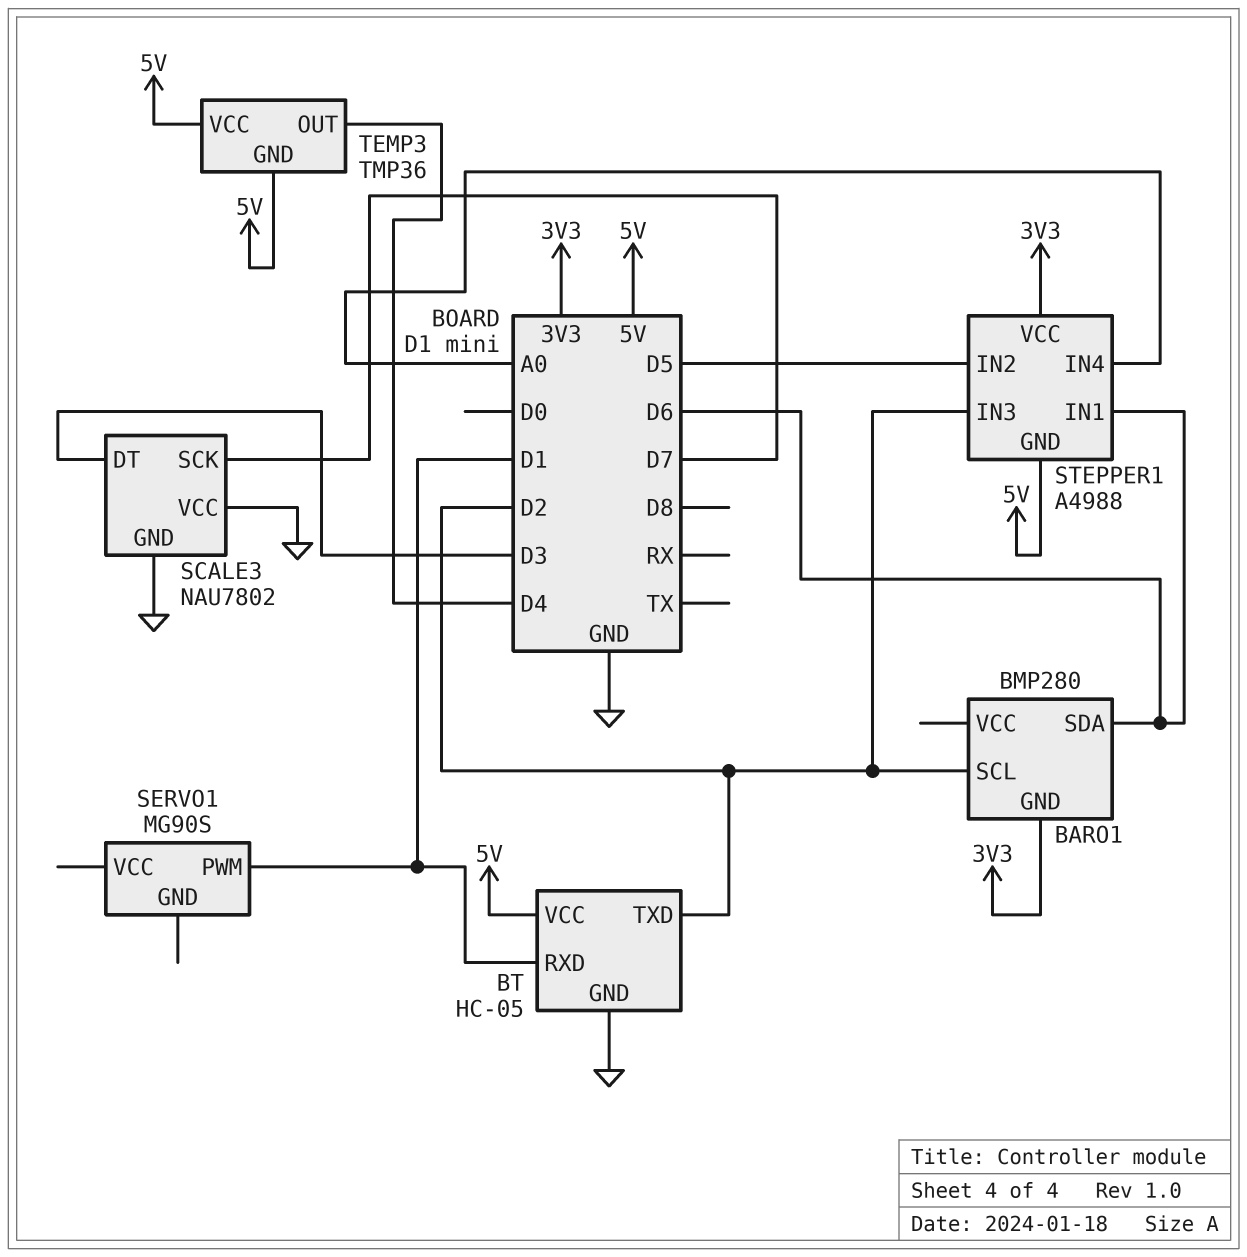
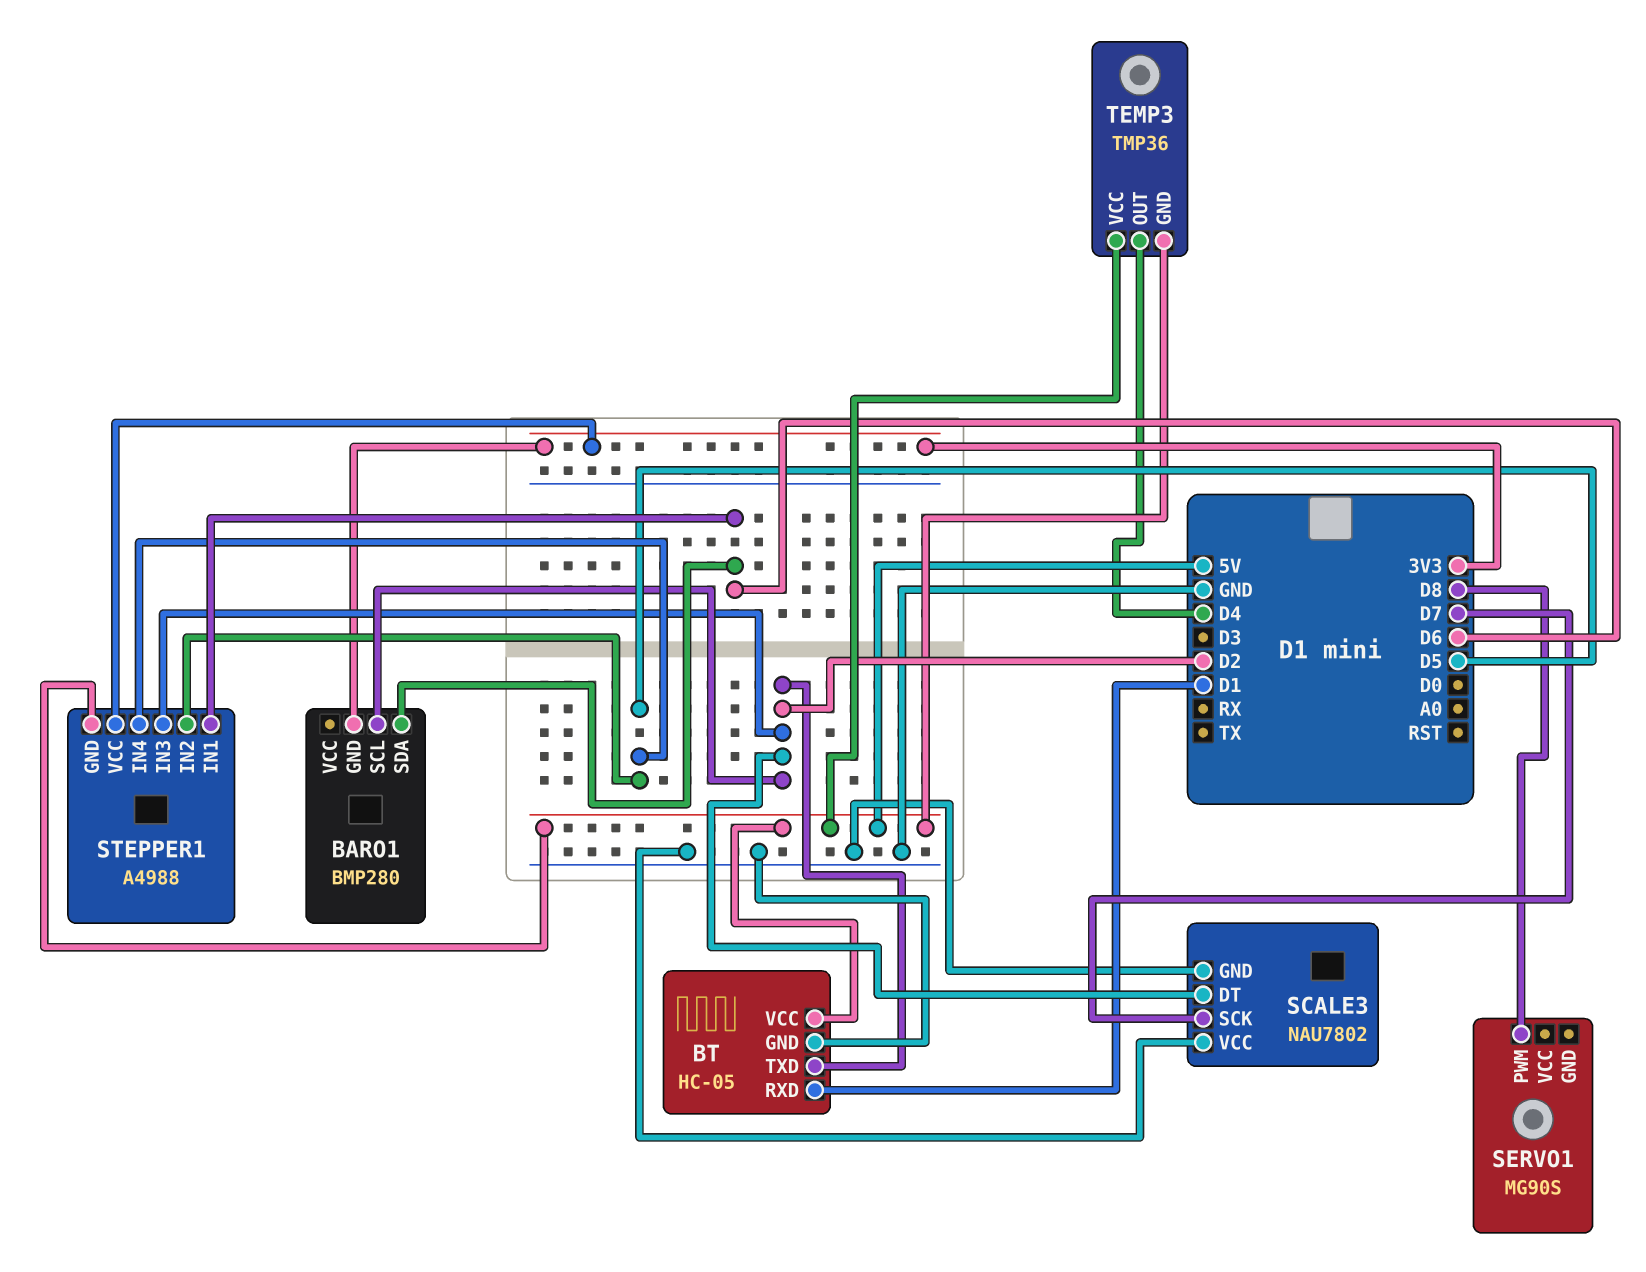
SCALE3 pin DT: D3 -> D2
SERVO1 pin PWM: D1 -> D8
STEPPER1 pin IN4: A0 -> D5

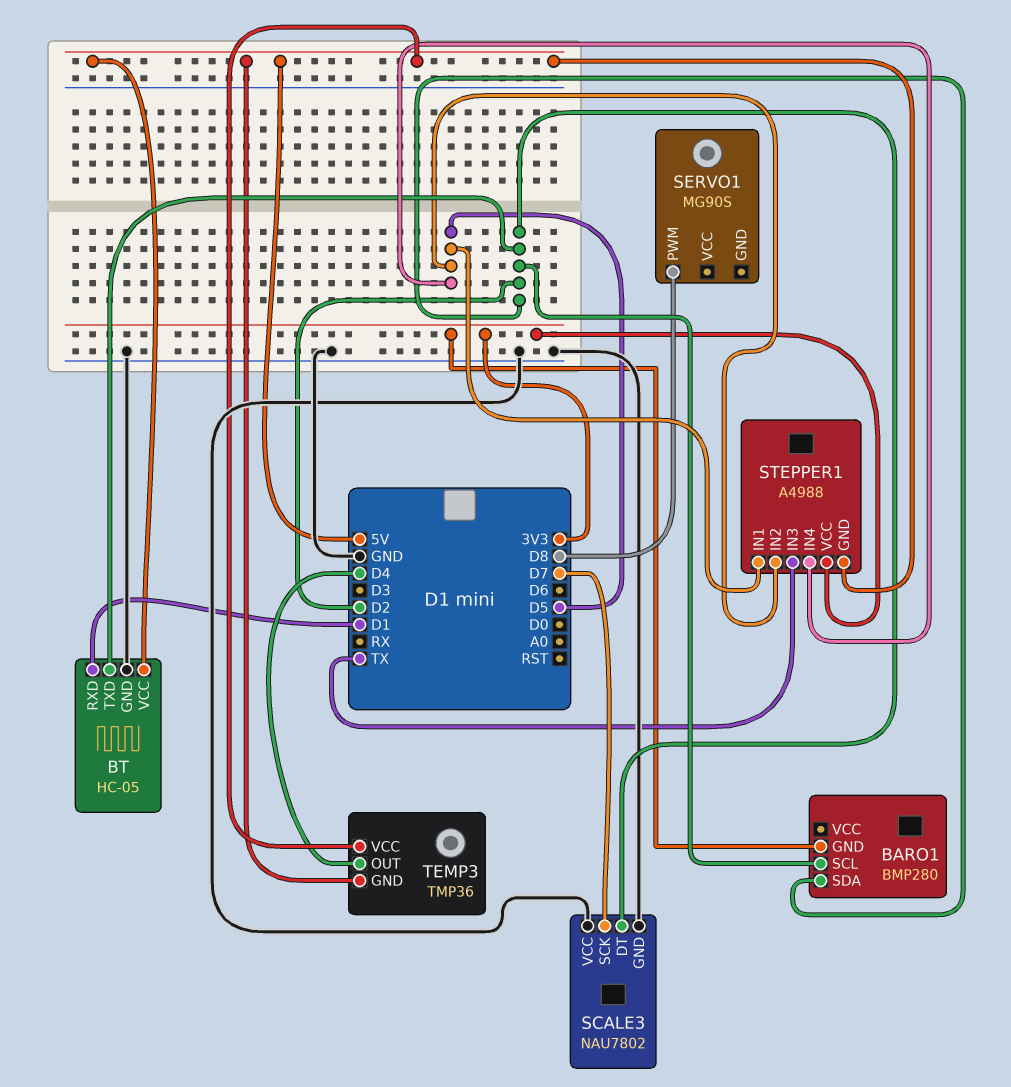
BARO1 pin SDA: D6 -> D2
STEPPER1 pin IN1: D6 -> D5
STEPPER1 pin IN3: D2 -> TX

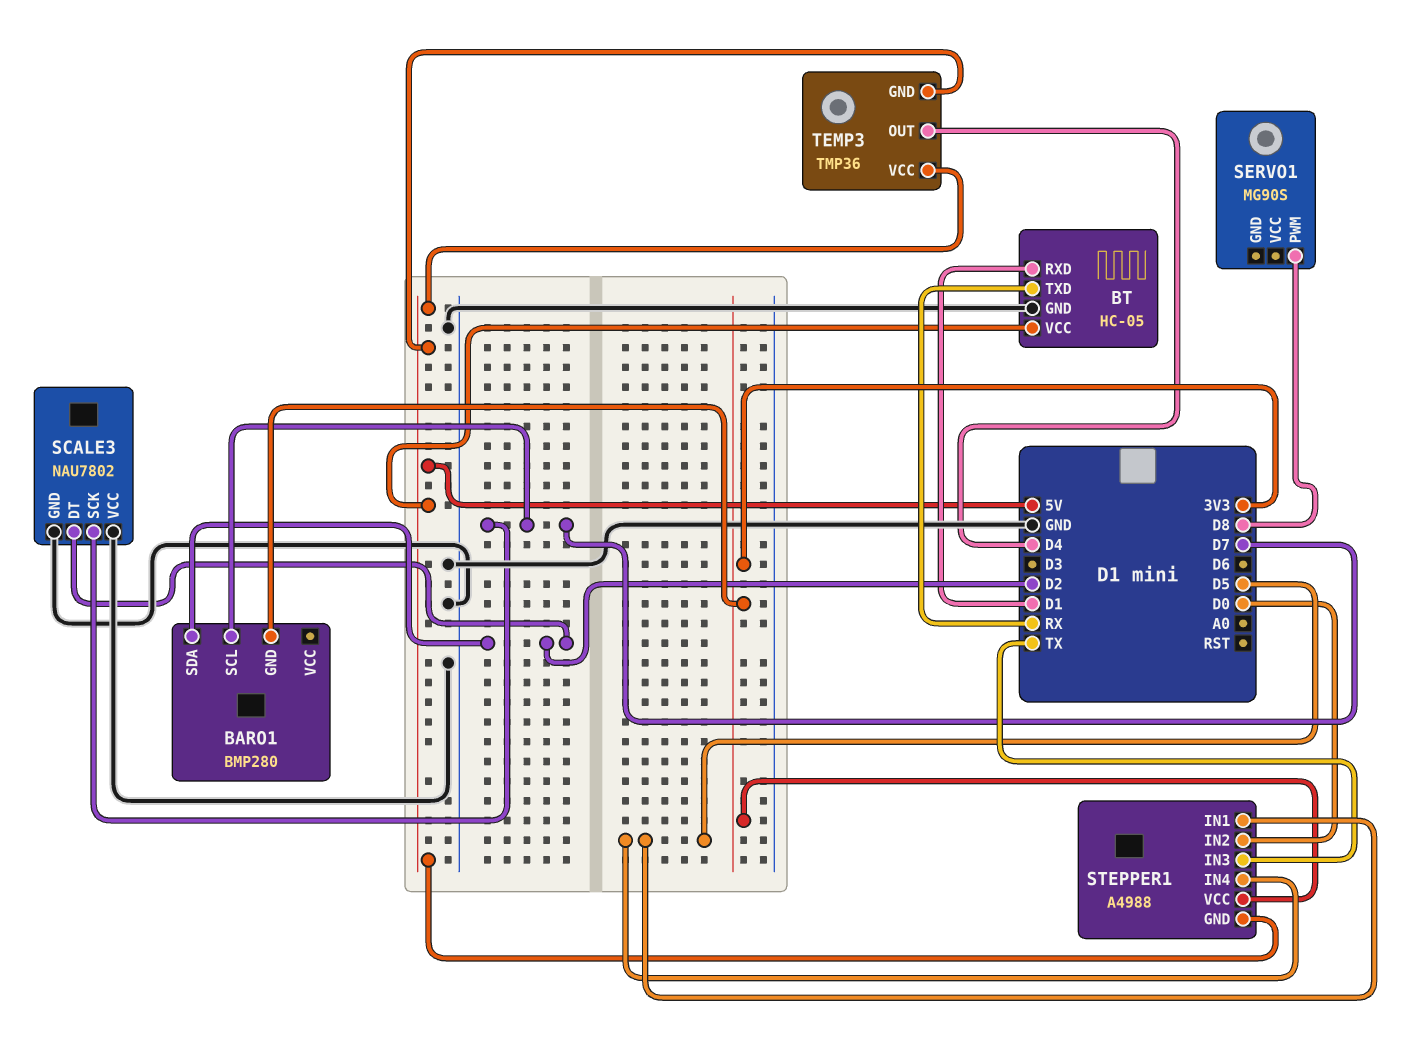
BARO1 pin SCL: D2 -> D7
BT pin TXD: D2 -> RX
STEPPER1 pin IN2: D5 -> D0

